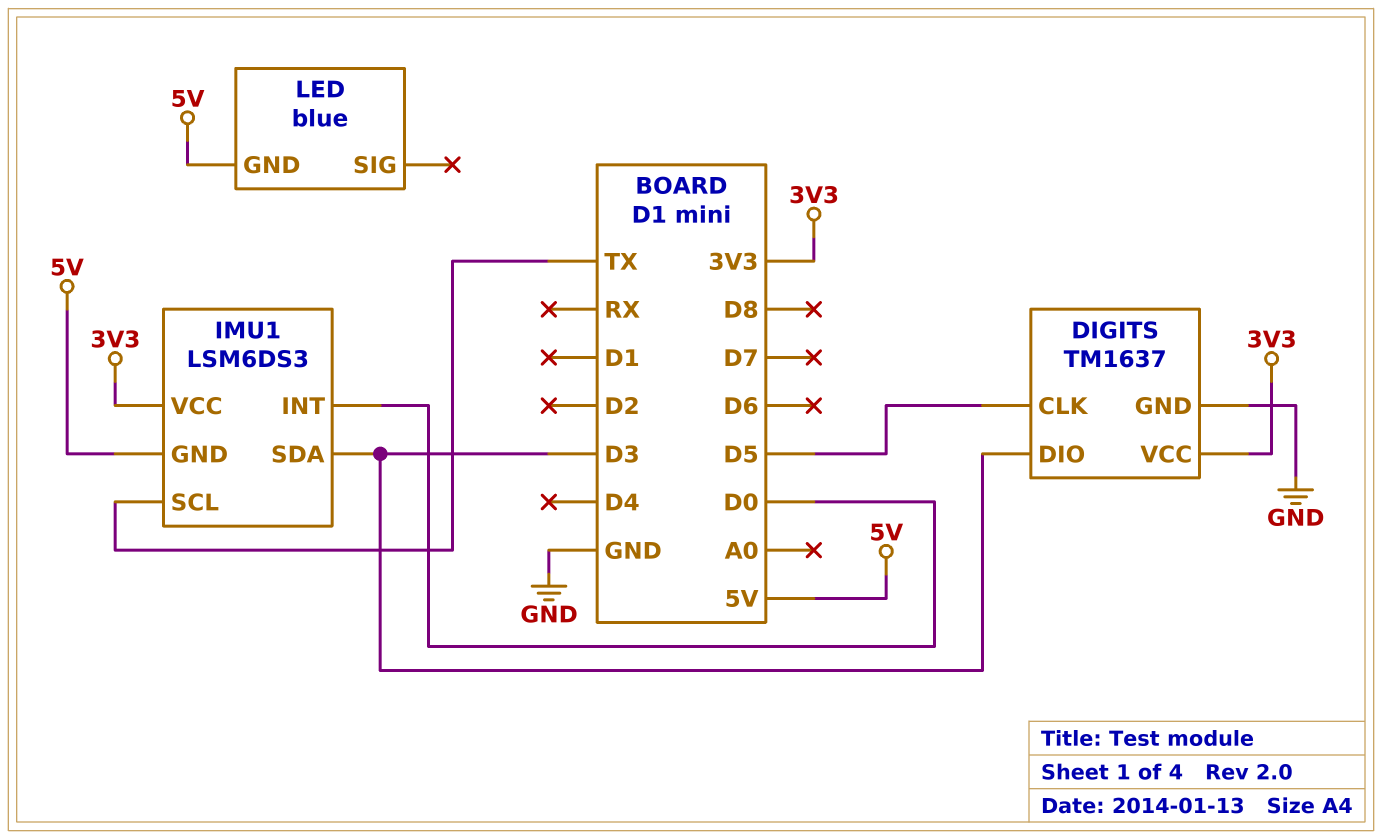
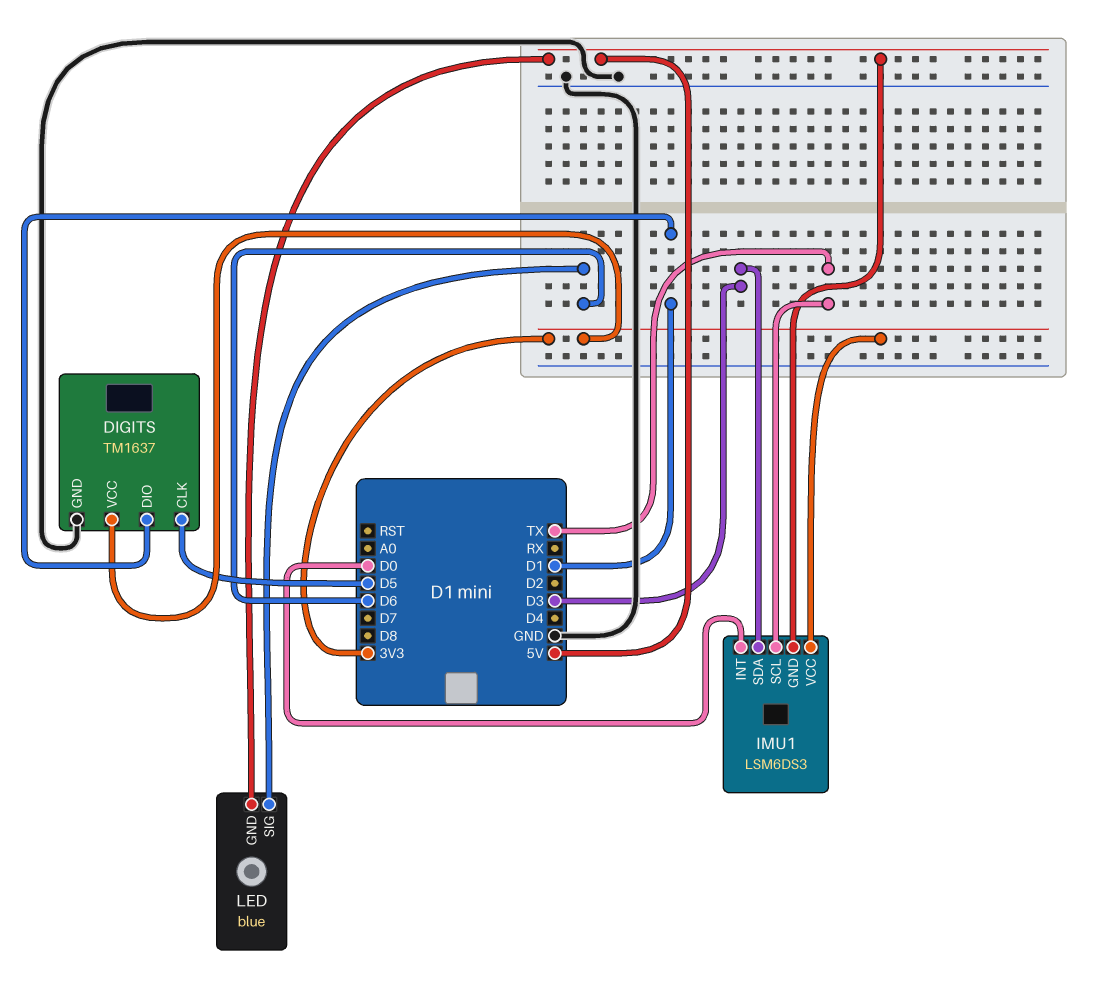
DIGITS pin DIO: D3 -> D1
LED pin SIG: none -> D6

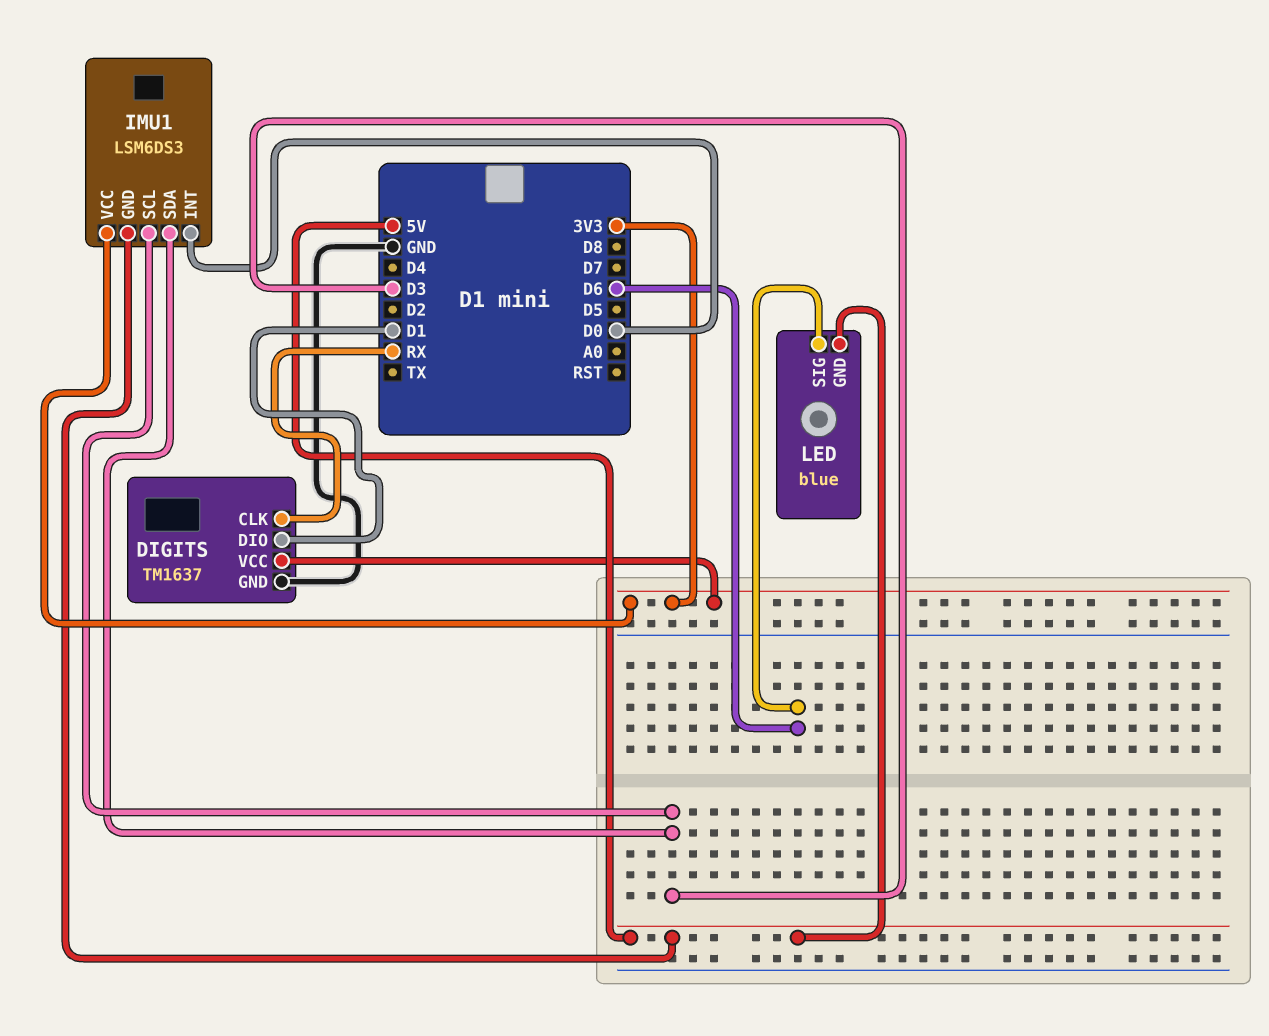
DIGITS pin CLK: D5 -> RX
IMU1 pin SCL: TX -> D3

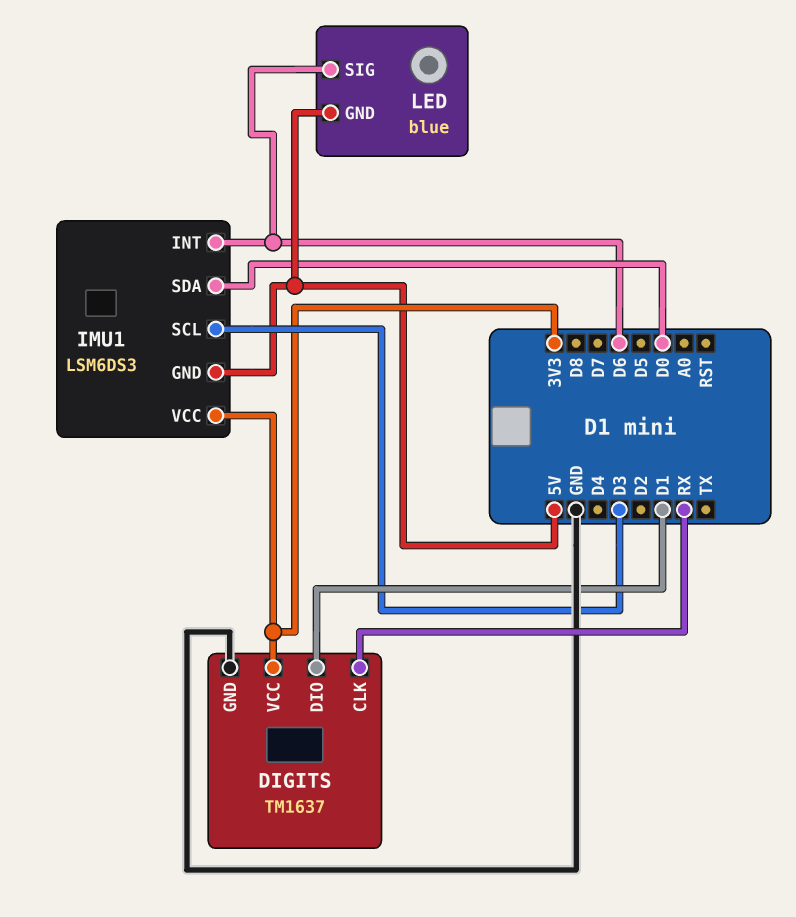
IMU1 pin INT: D0 -> D6
IMU1 pin SDA: D3 -> D0

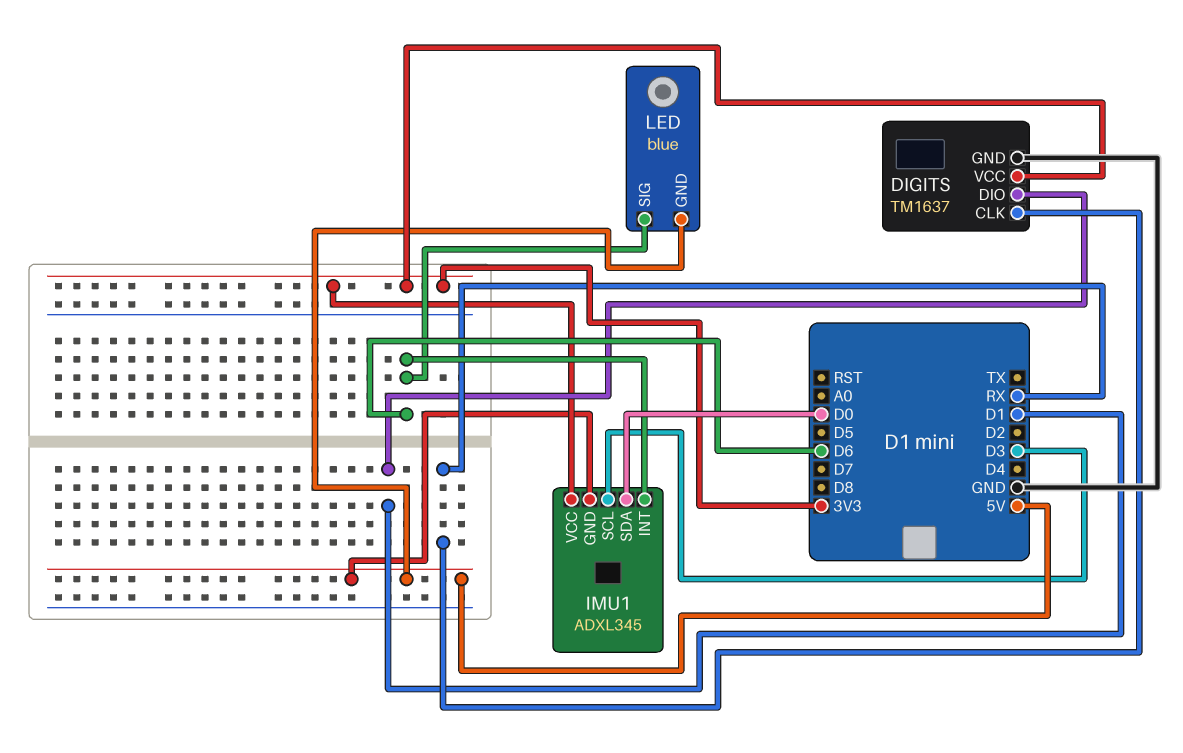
IMU1: LSM6DS3 -> ADXL345

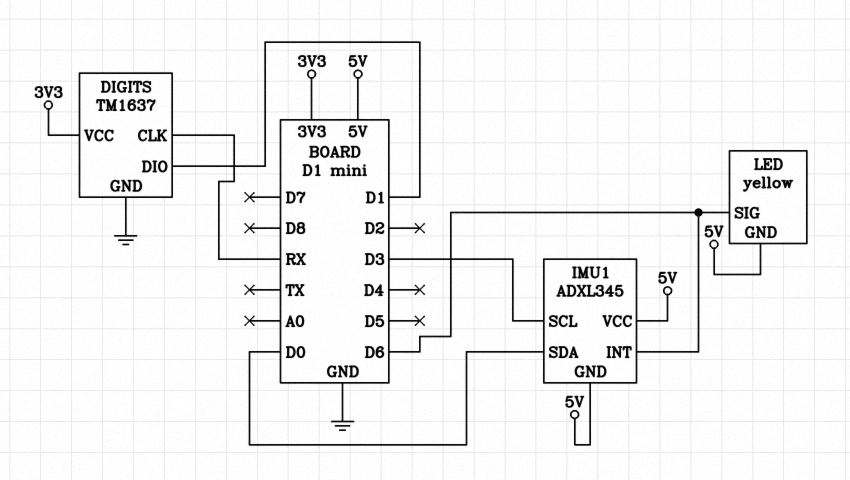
IMU1 pin VCC: 3V3 -> 5V
LED: blue -> yellow

